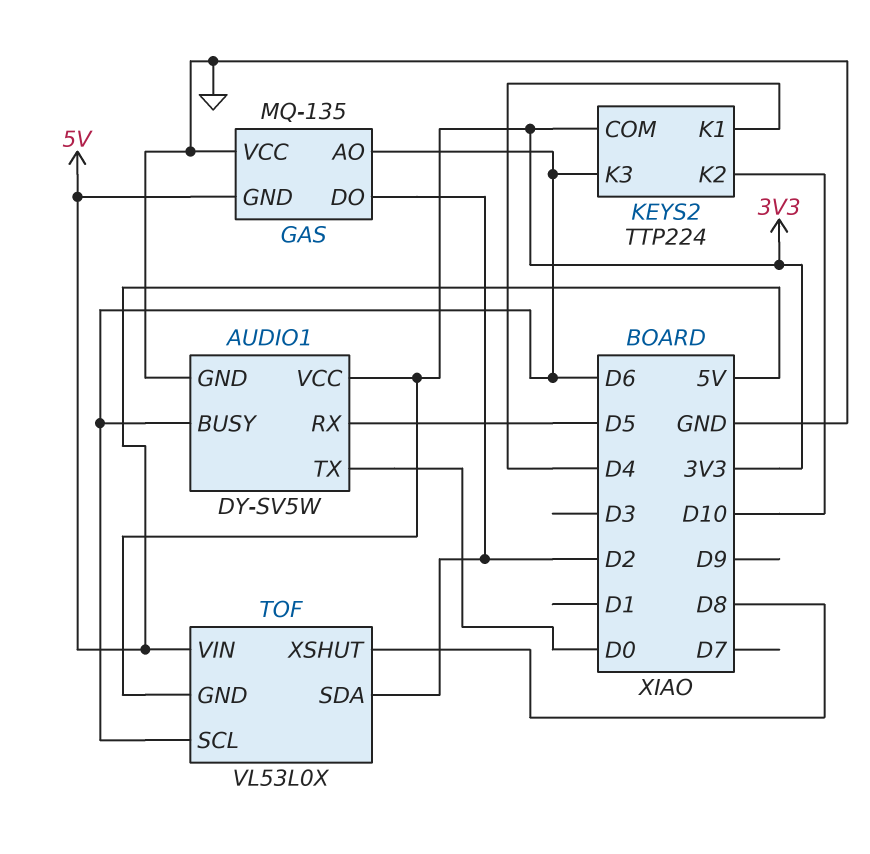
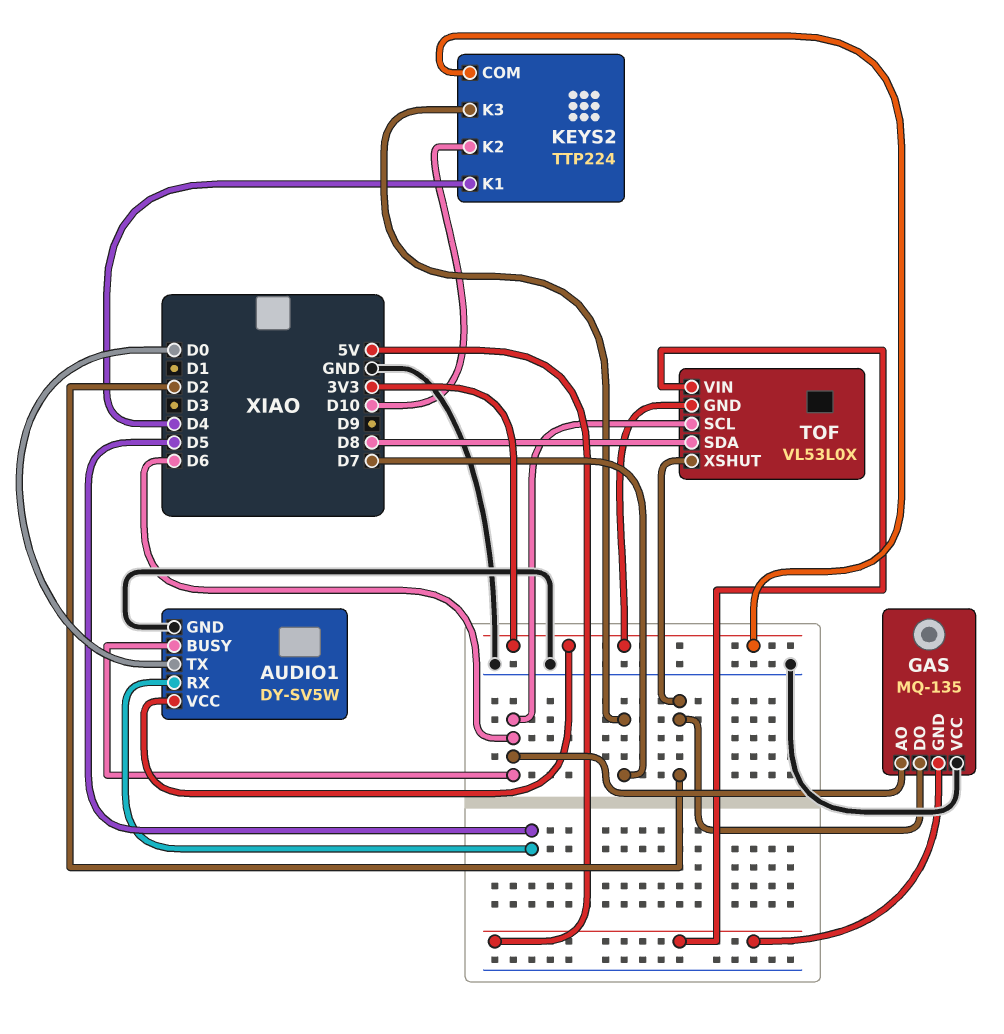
KEYS2 pin K3: D6 -> D7
TOF pin SDA: D2 -> D8
TOF pin XSHUT: D8 -> D2

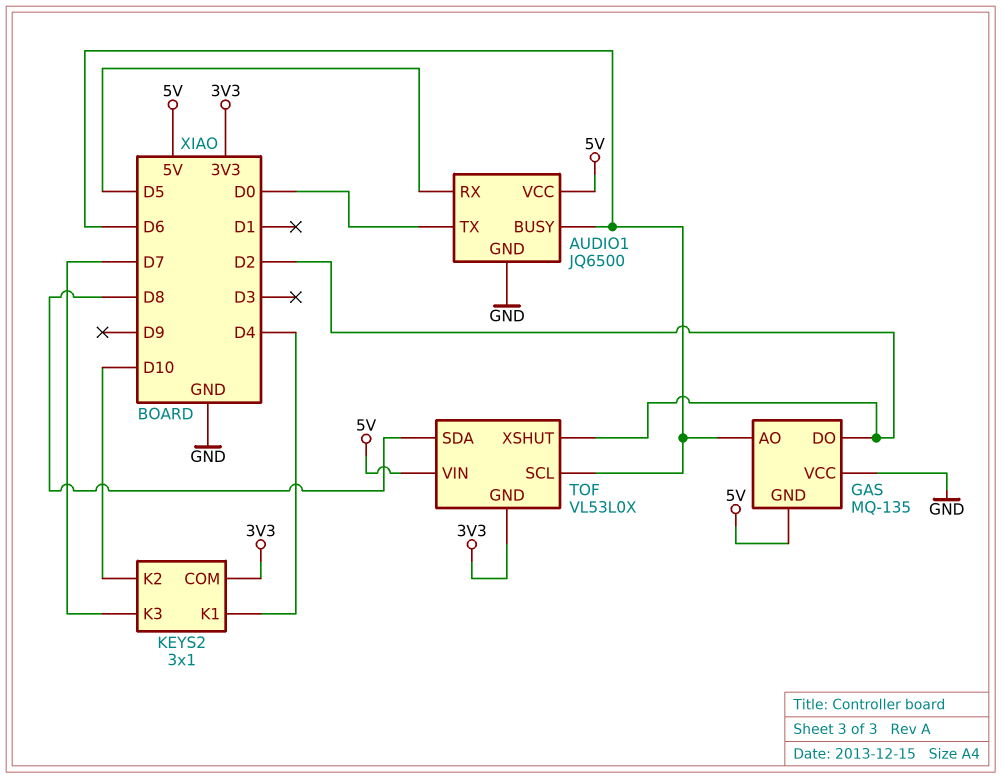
AUDIO1: DY-SV5W -> JQ6500
AUDIO1 pin VCC: 3V3 -> 5V
KEYS2: TTP224 -> 3x1

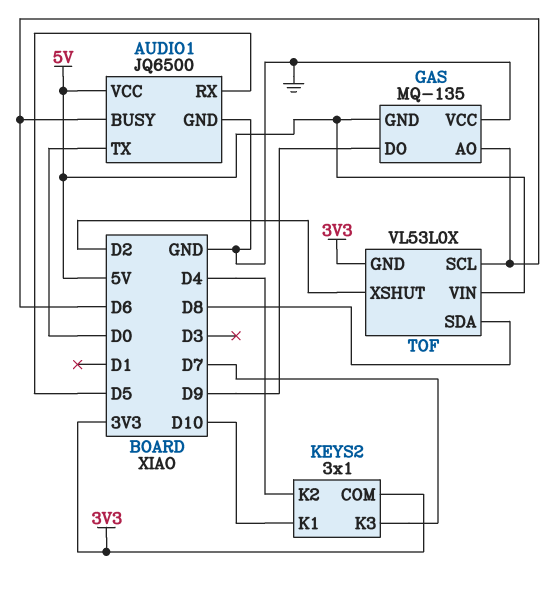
GAS pin DO: D2 -> D9
KEYS2 pin K1: D4 -> D10
KEYS2 pin K2: D10 -> D4

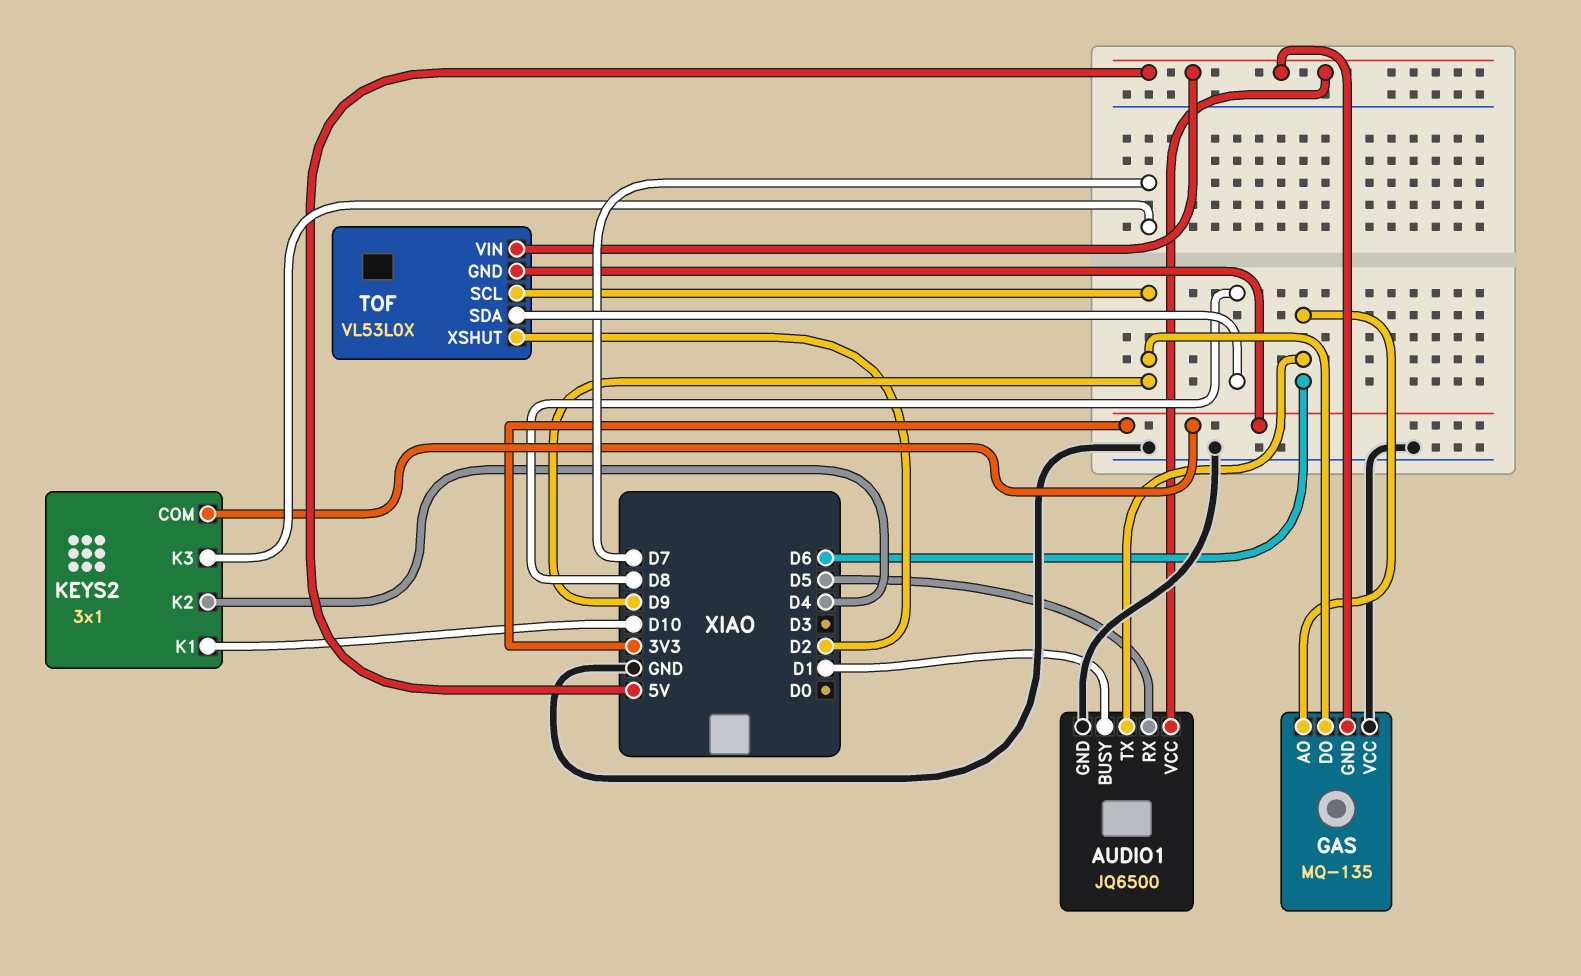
AUDIO1 pin BUSY: D6 -> D1
AUDIO1 pin TX: D0 -> D6
TOF pin SCL: D6 -> D9

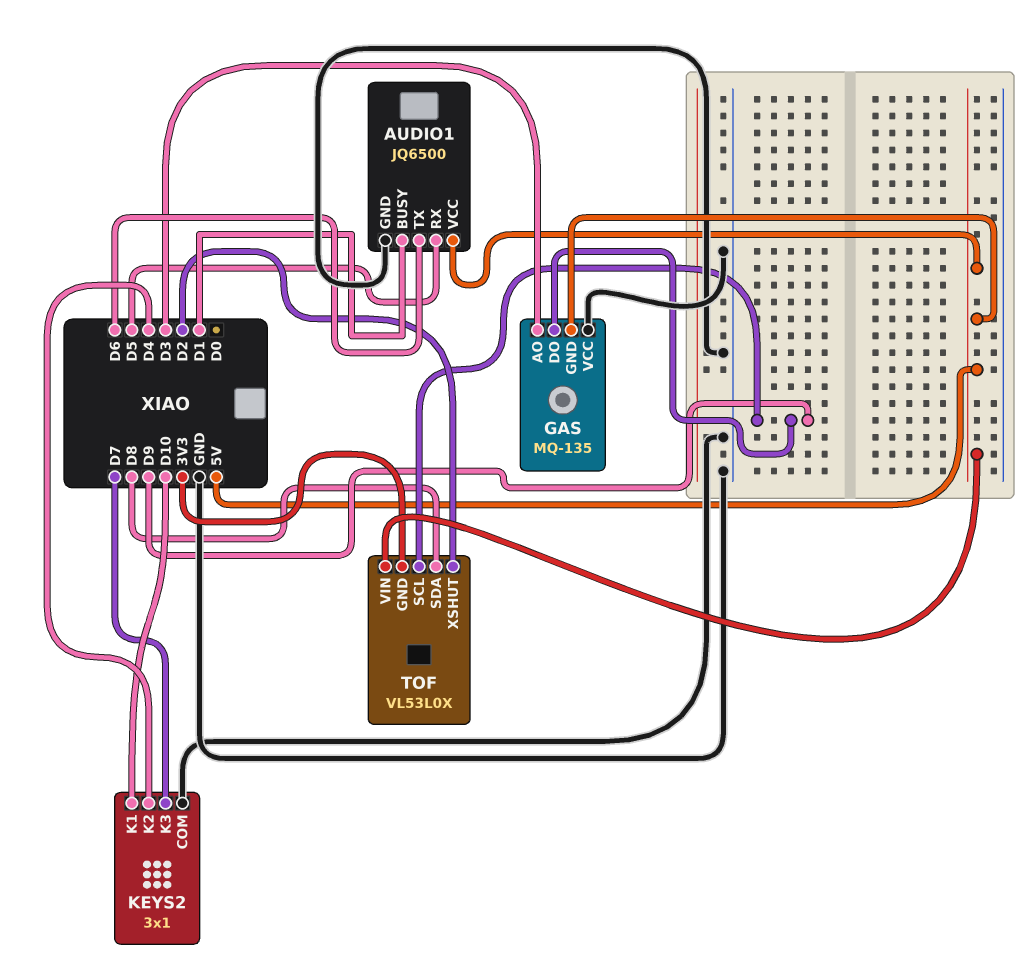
GAS pin AO: D6 -> D3
KEYS2 pin COM: 3V3 -> GND

